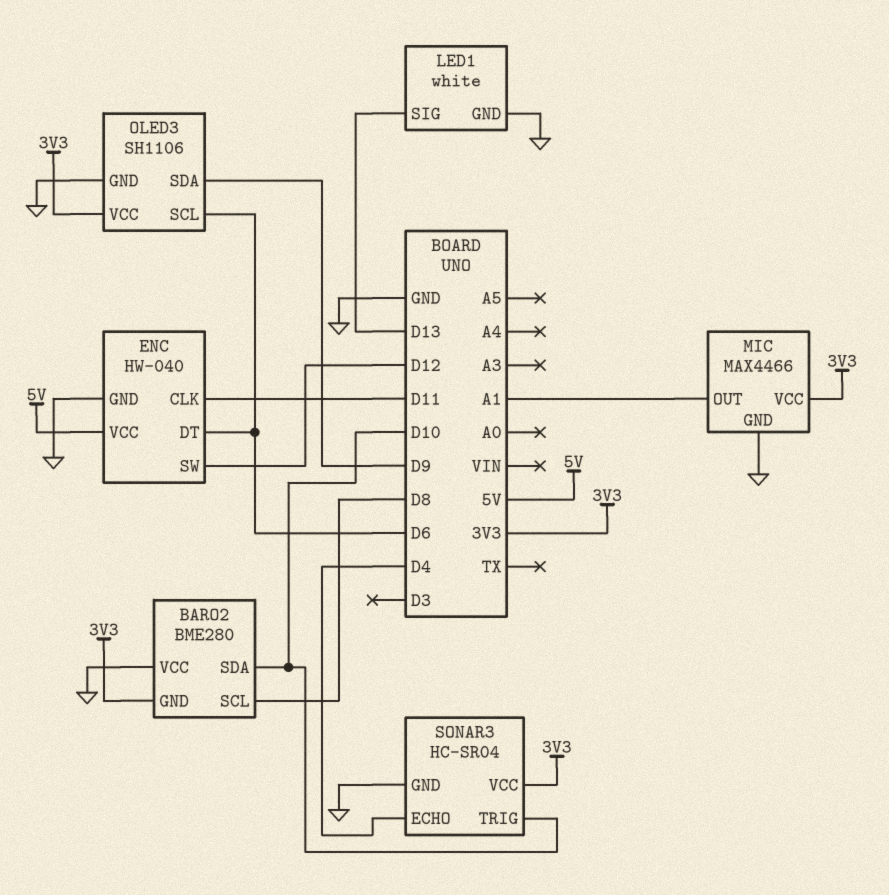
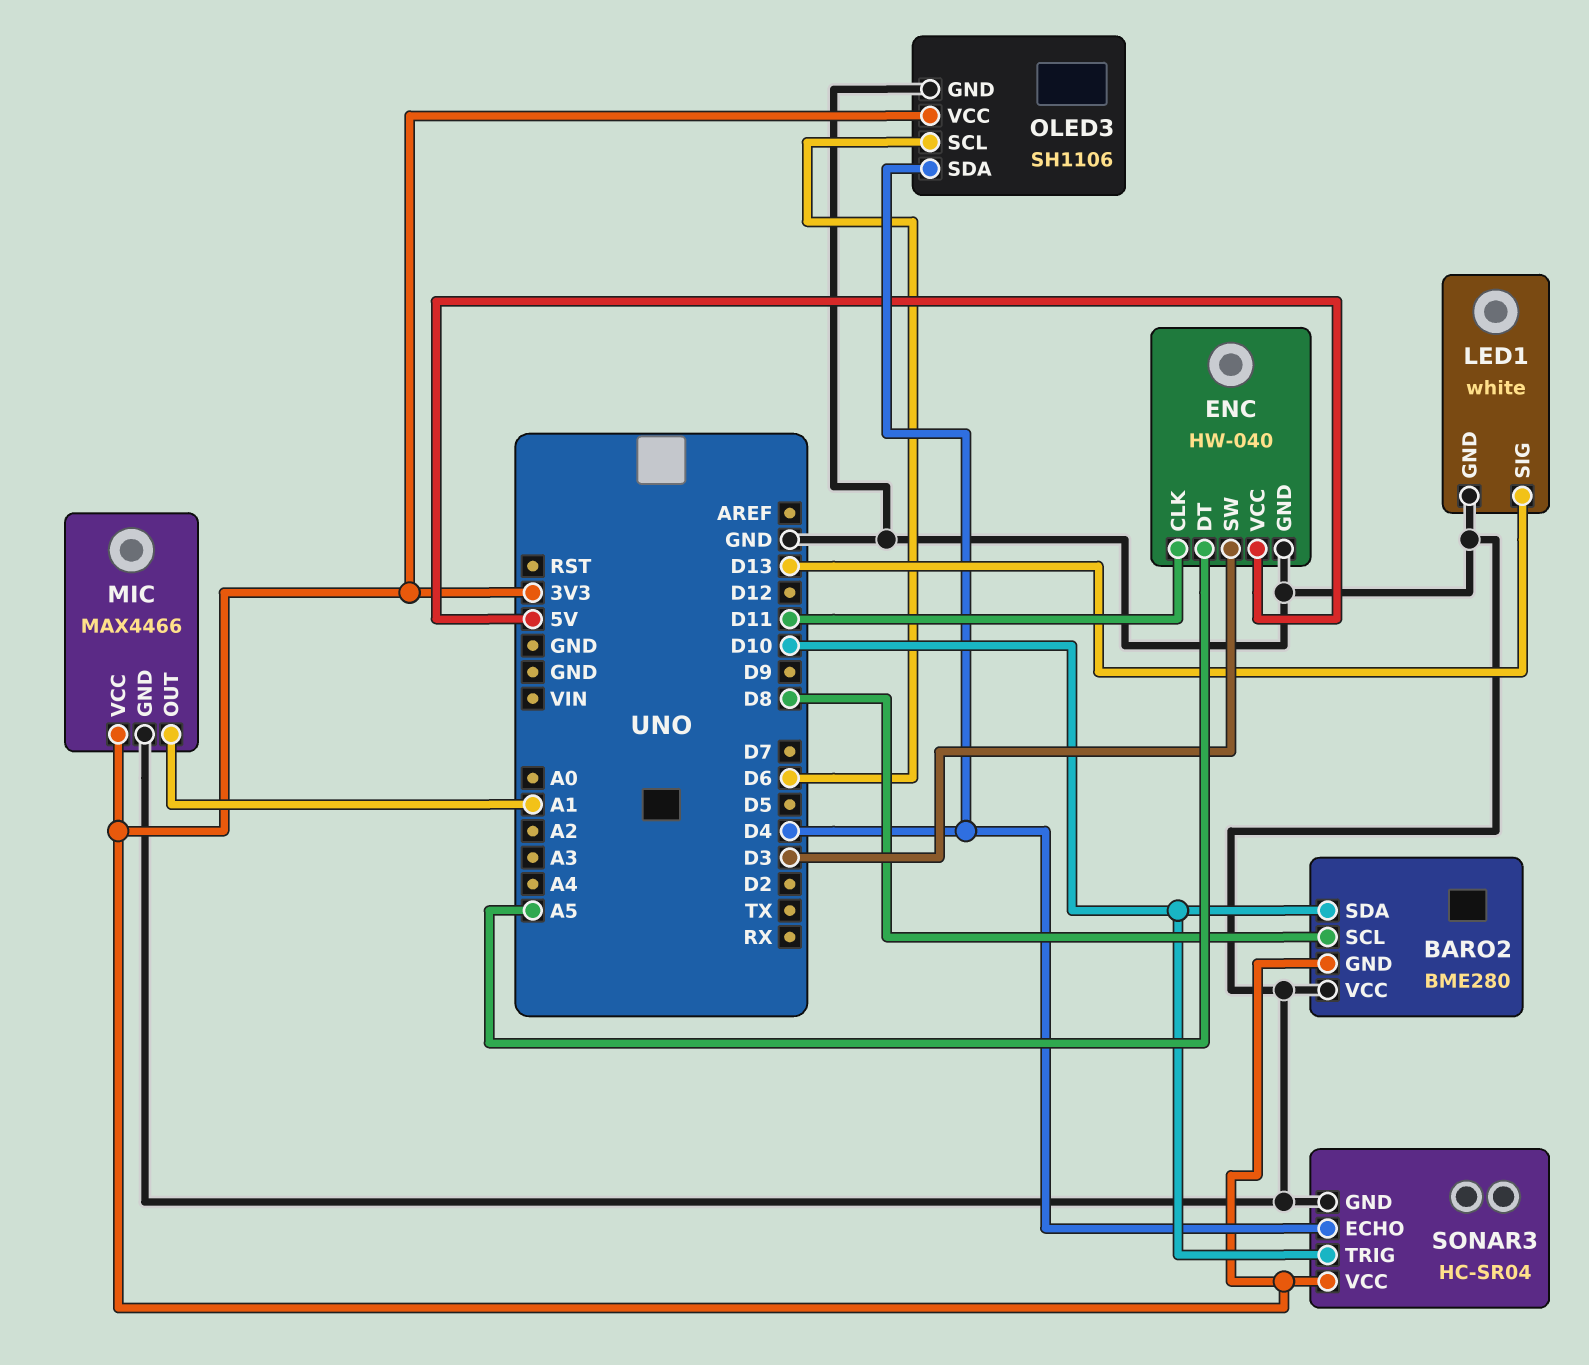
ENC pin DT: D6 -> A5
ENC pin SW: D12 -> D3
OLED3 pin SDA: D9 -> D4

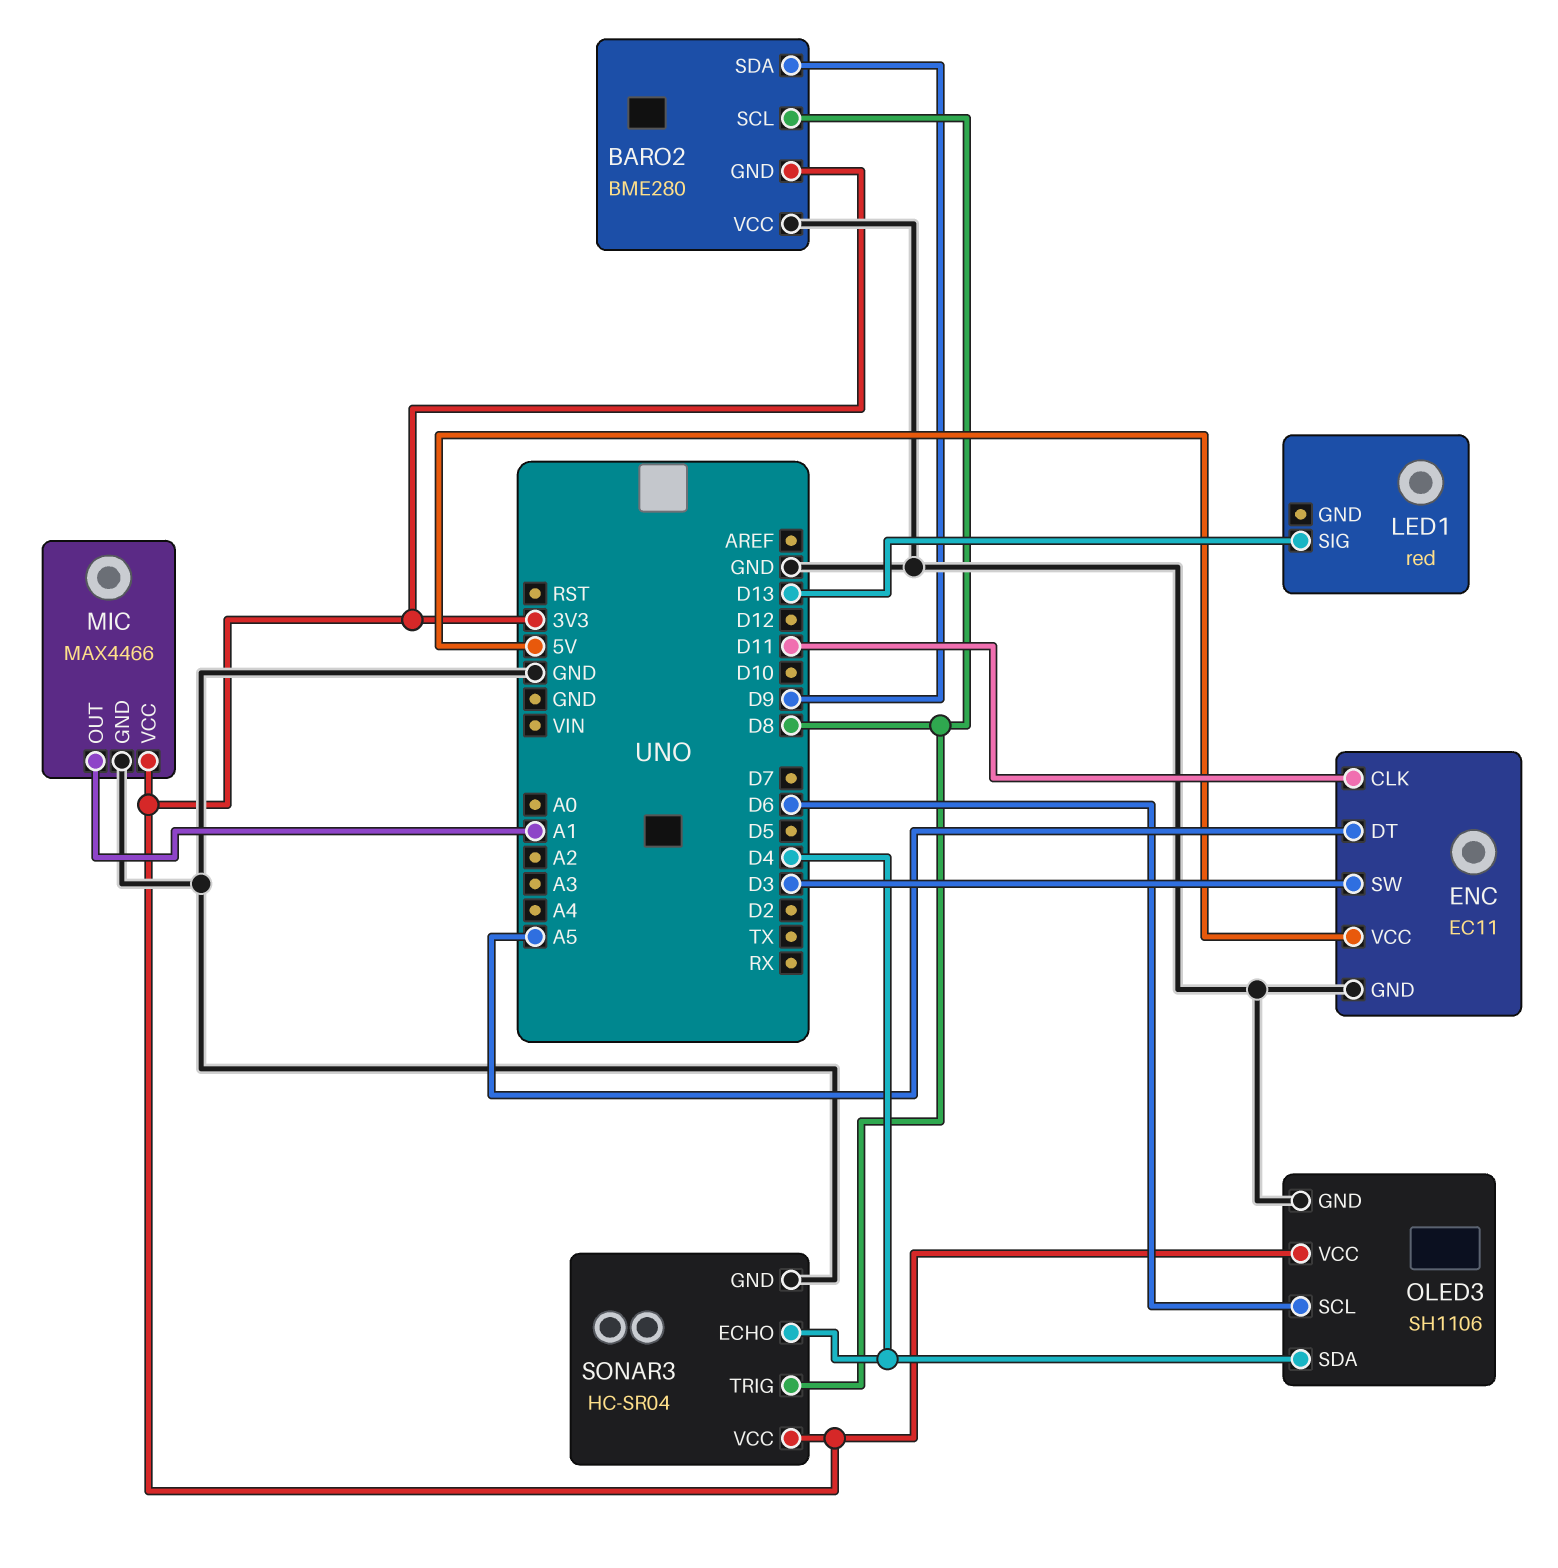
BARO2 pin SDA: D10 -> D9
ENC: HW-040 -> EC11
LED1: white -> red
LED1 pin GND: GND -> none
SONAR3 pin TRIG: D10 -> D8

